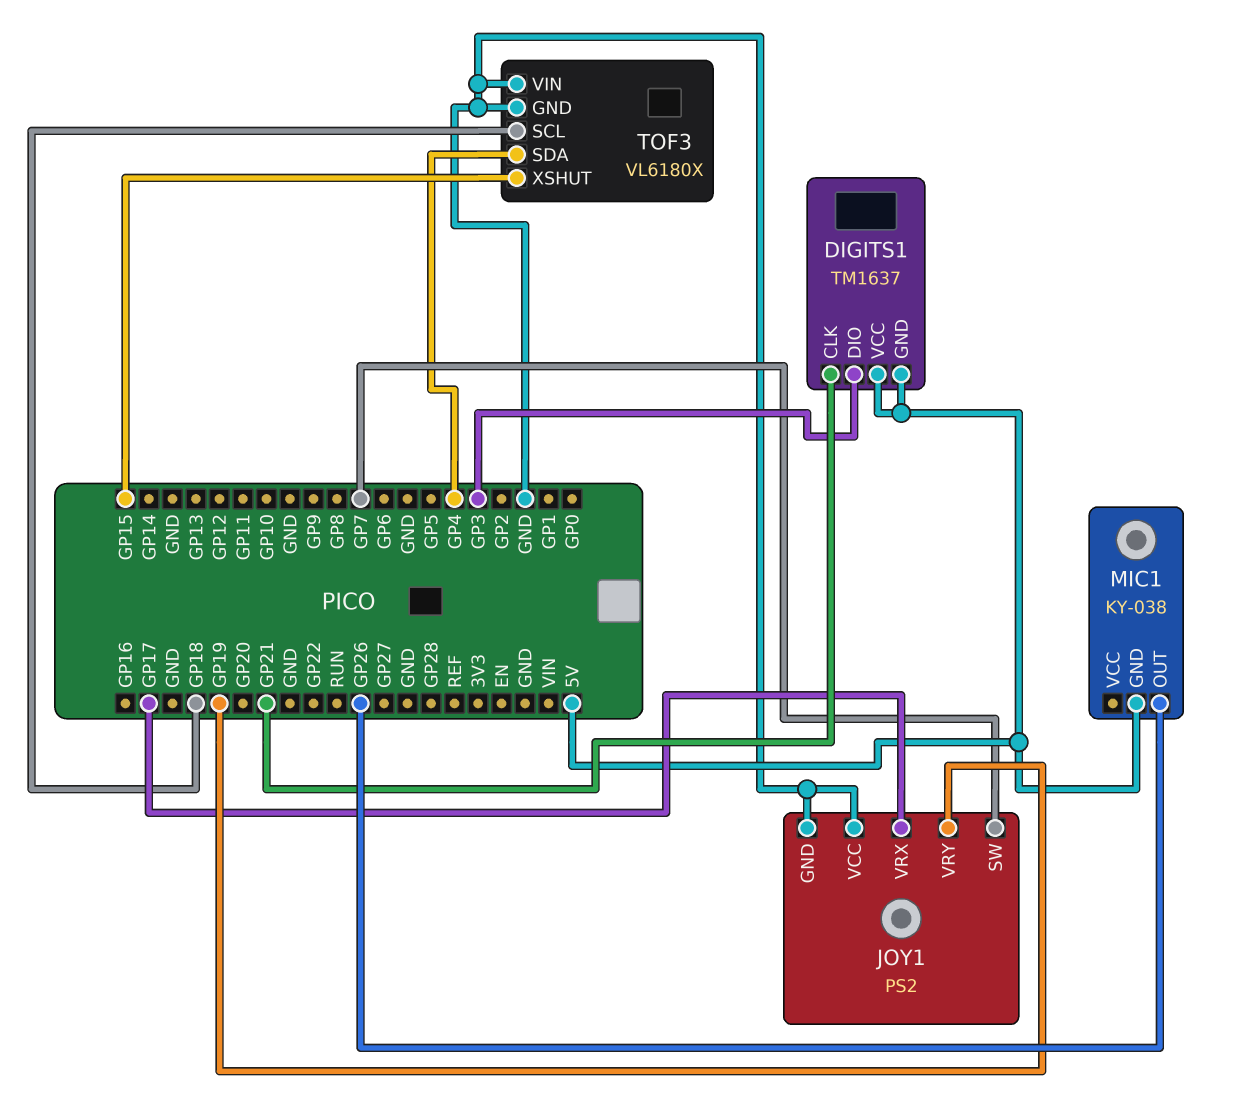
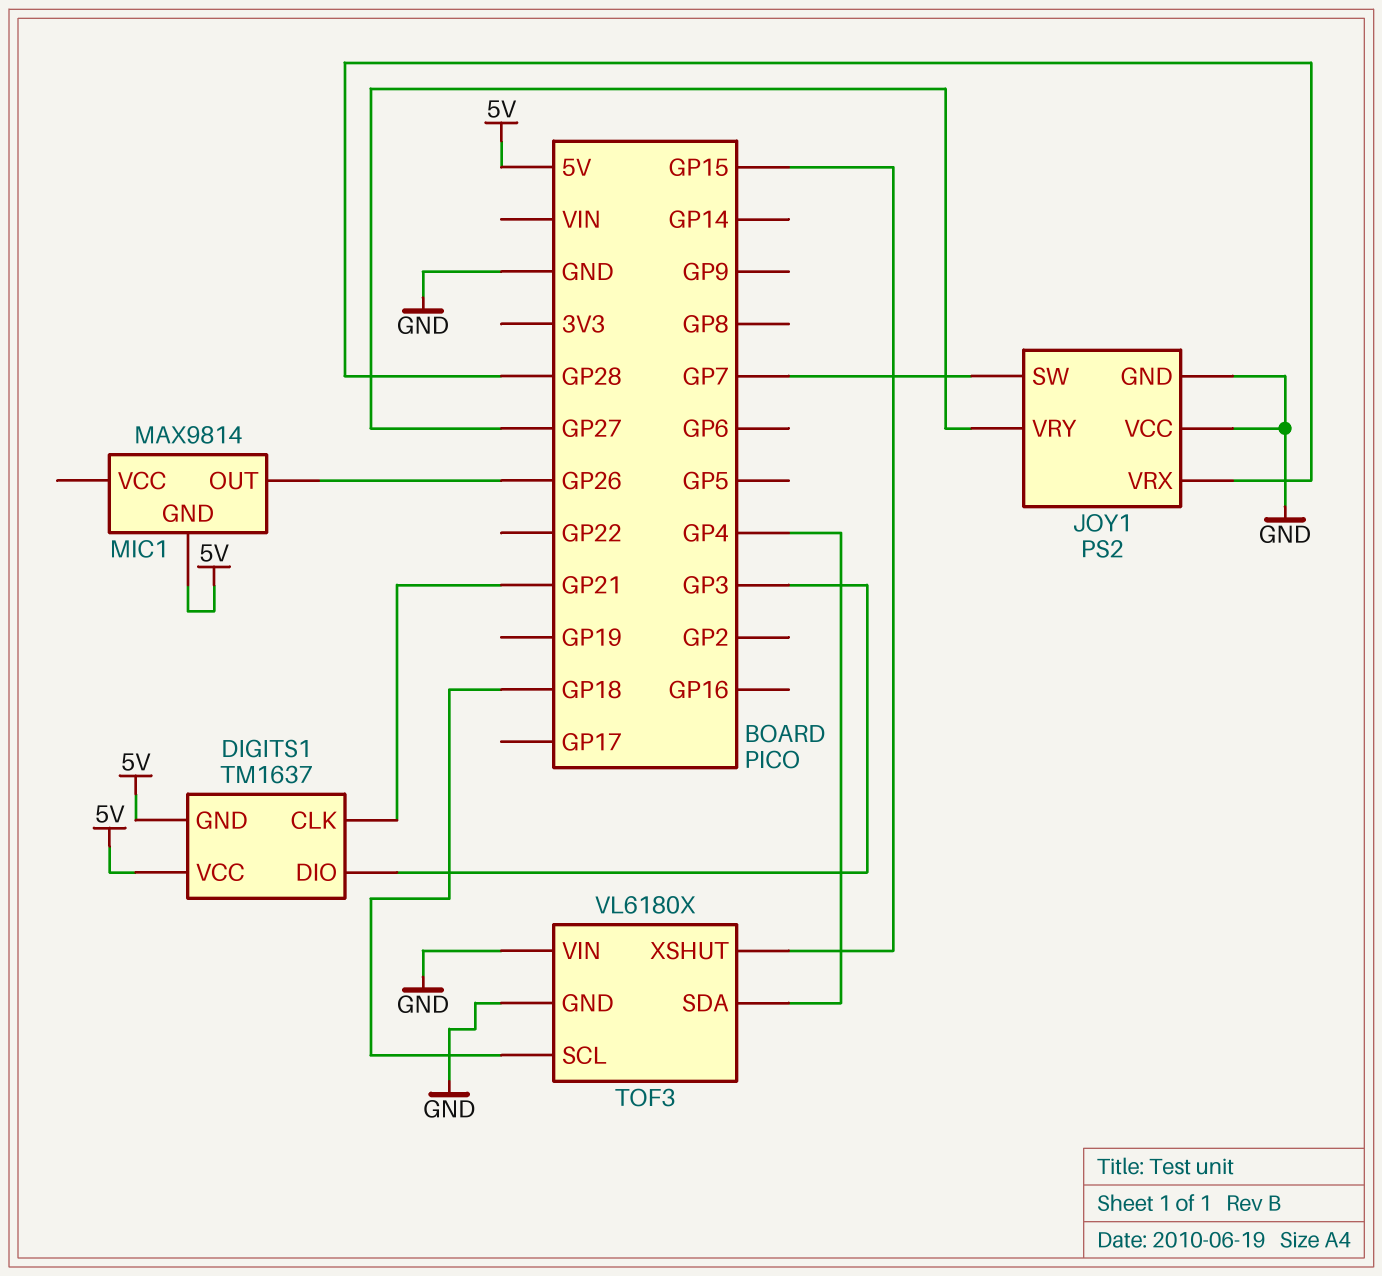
JOY1 pin VRX: GP17 -> GP28
JOY1 pin VRY: GP19 -> GP27
MIC1: KY-038 -> MAX9814

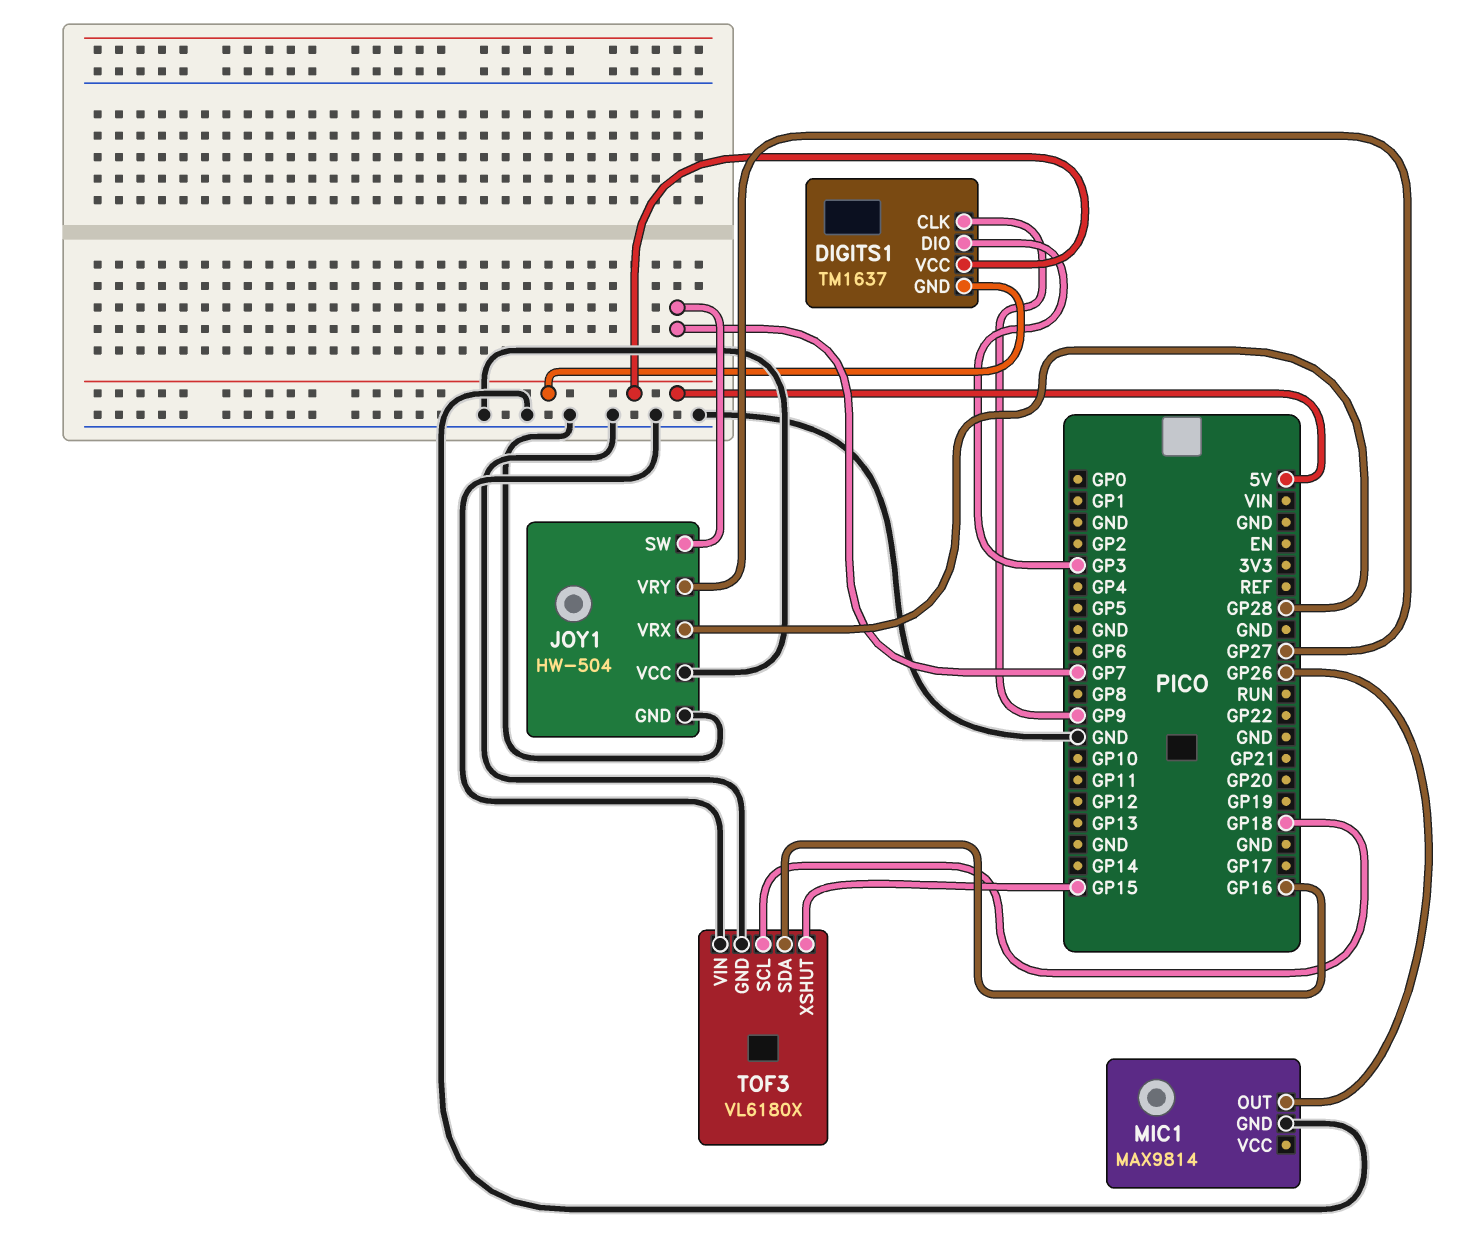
DIGITS1 pin CLK: GP21 -> GP9
JOY1: PS2 -> HW-504
MIC1 pin GND: 5V -> GND
TOF3 pin SDA: GP4 -> GP16

